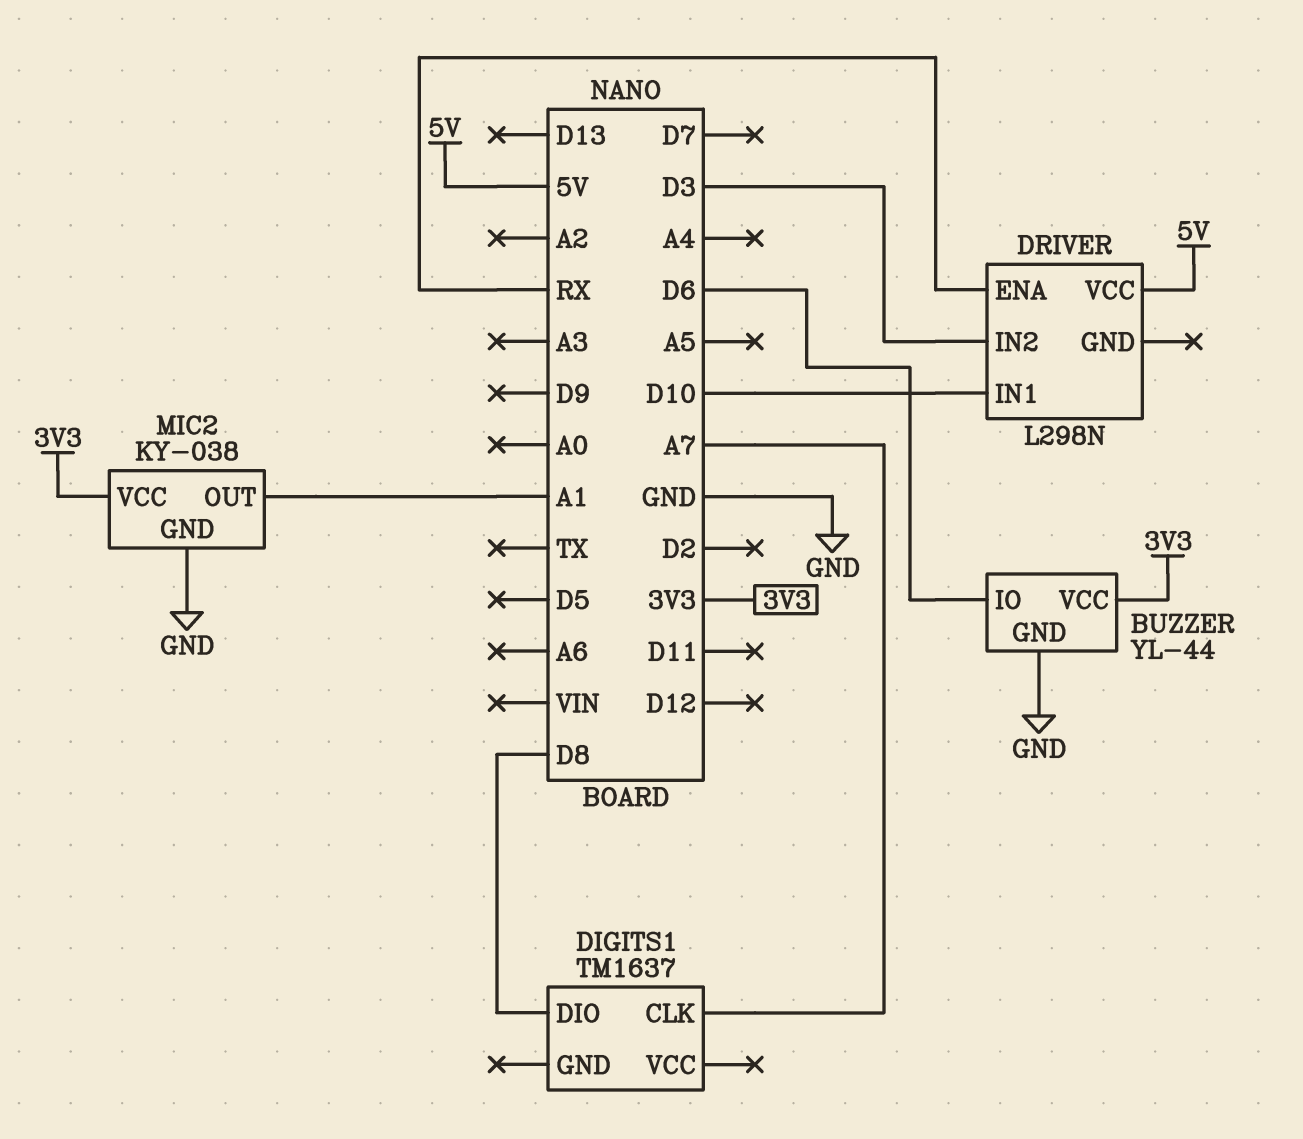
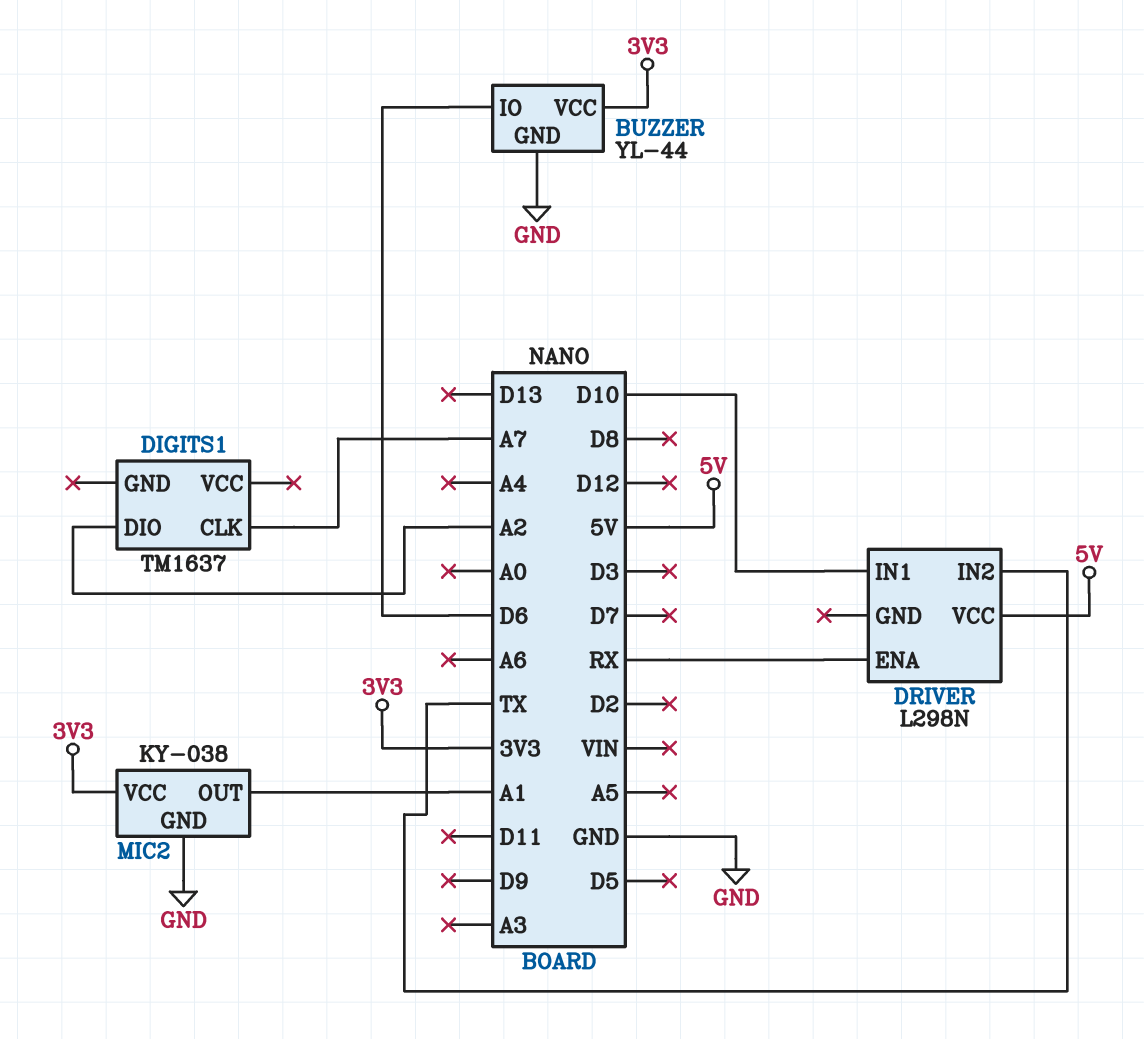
DIGITS1 pin DIO: D8 -> A2
DRIVER pin IN2: D3 -> TX

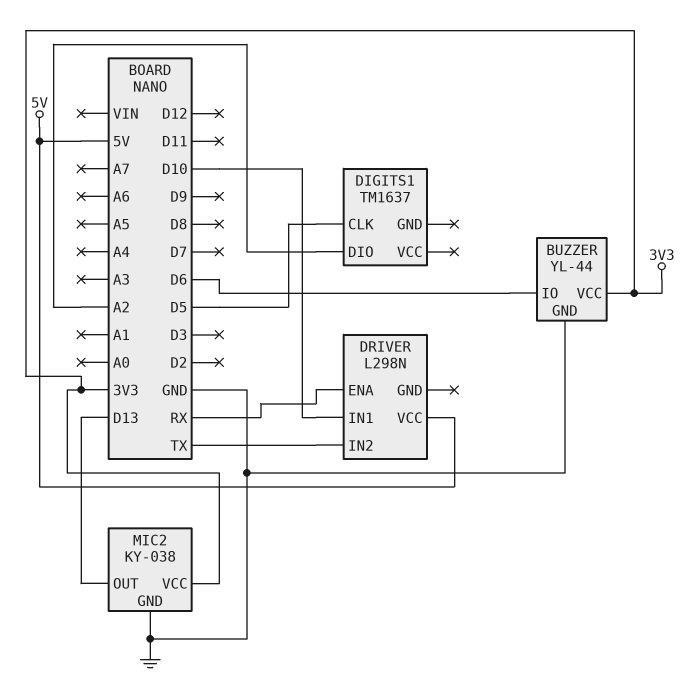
DIGITS1 pin CLK: A7 -> D5
MIC2 pin OUT: A1 -> D13

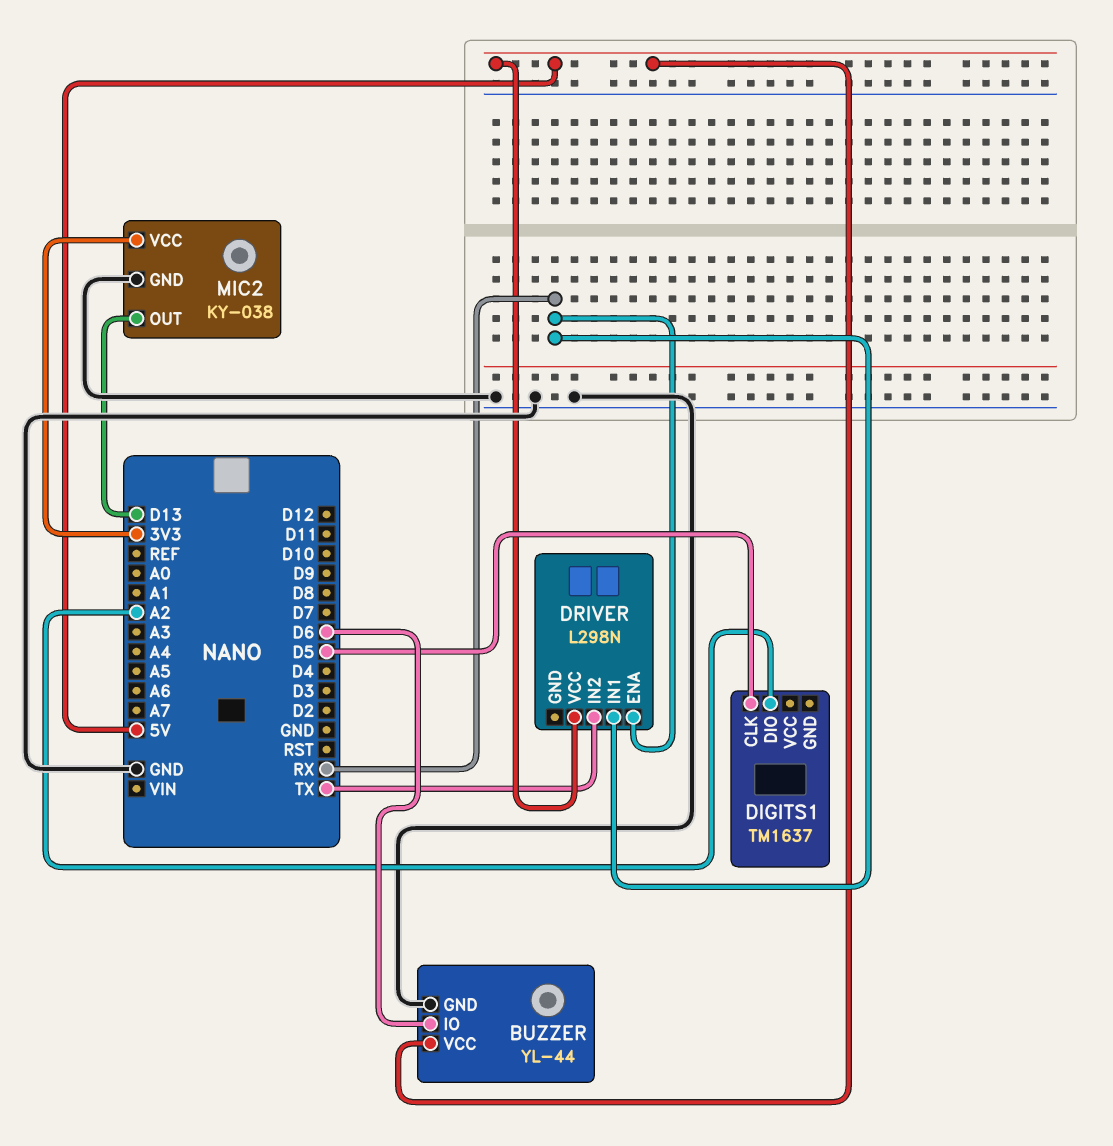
BUZZER pin VCC: 3V3 -> 5V
DRIVER pin IN1: D10 -> RX

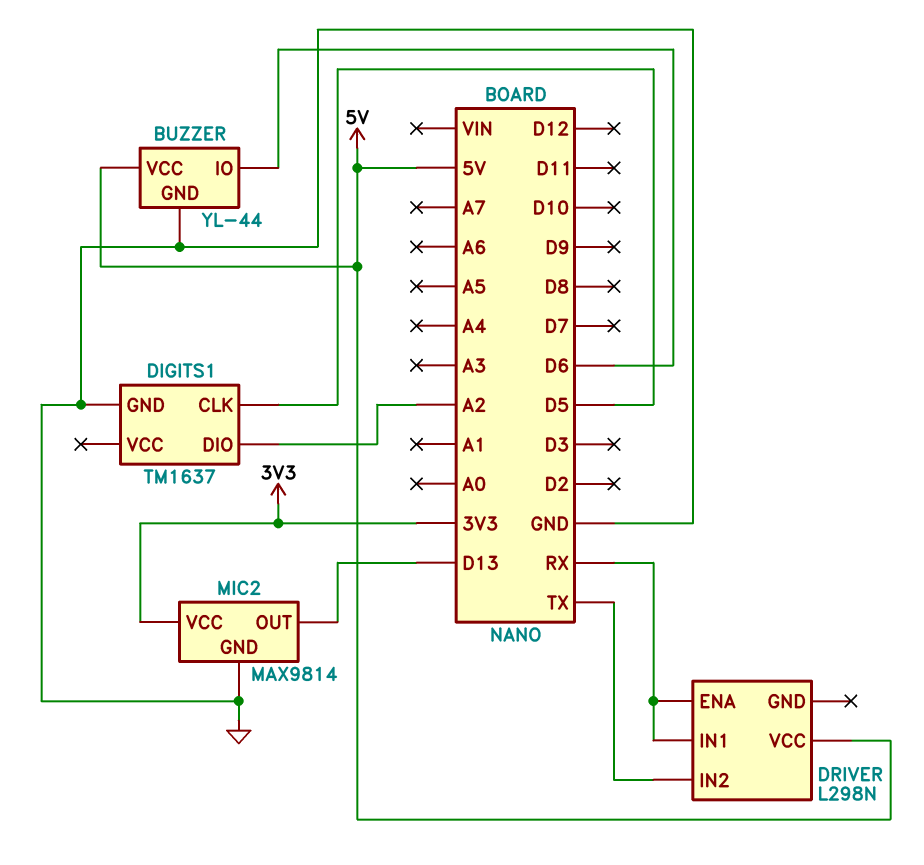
DIGITS1 pin GND: none -> GND
MIC2: KY-038 -> MAX9814

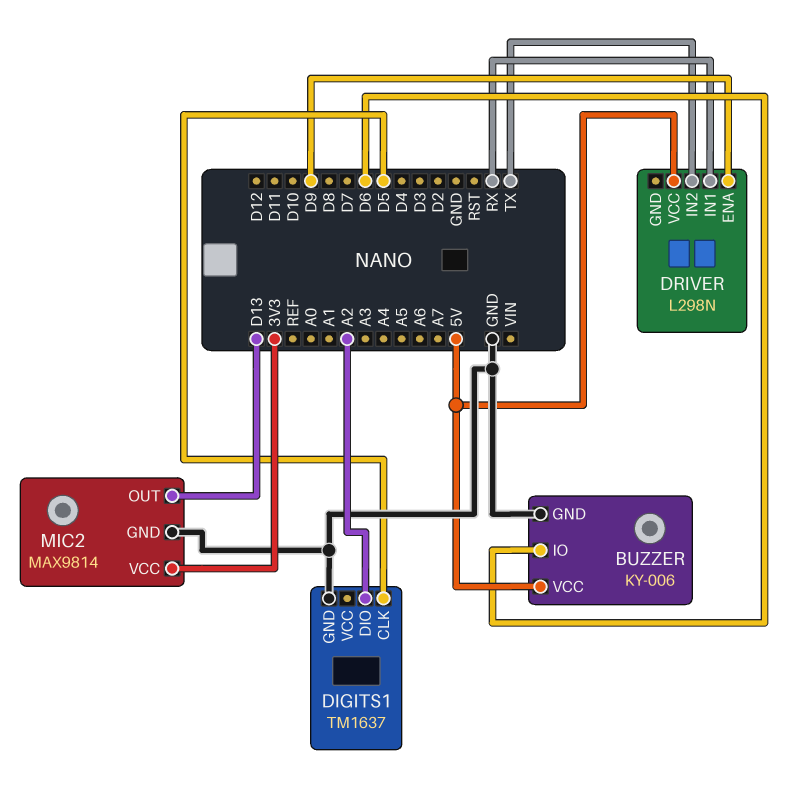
BUZZER: YL-44 -> KY-006
DRIVER pin ENA: RX -> D9

